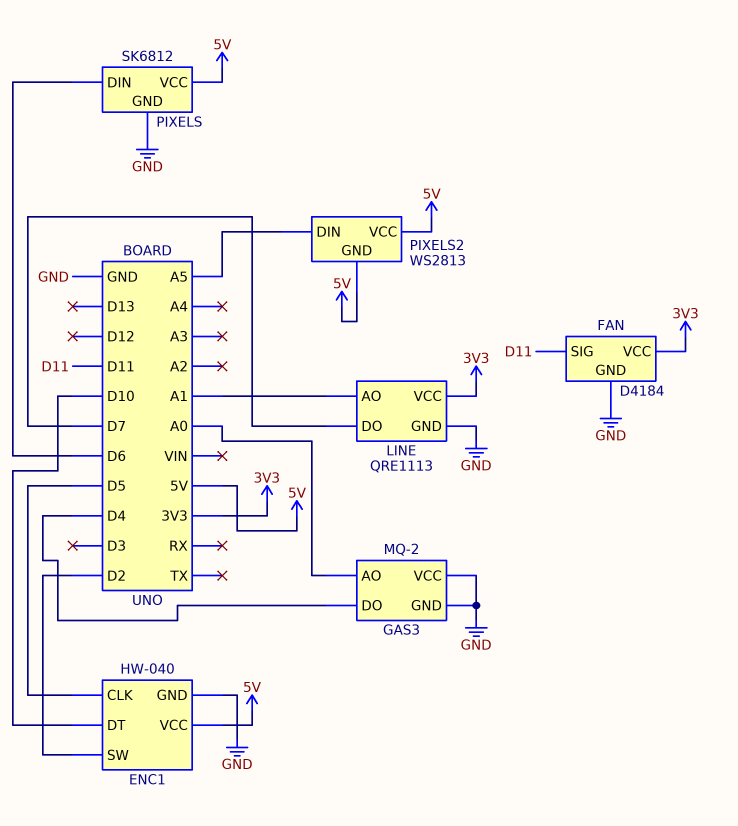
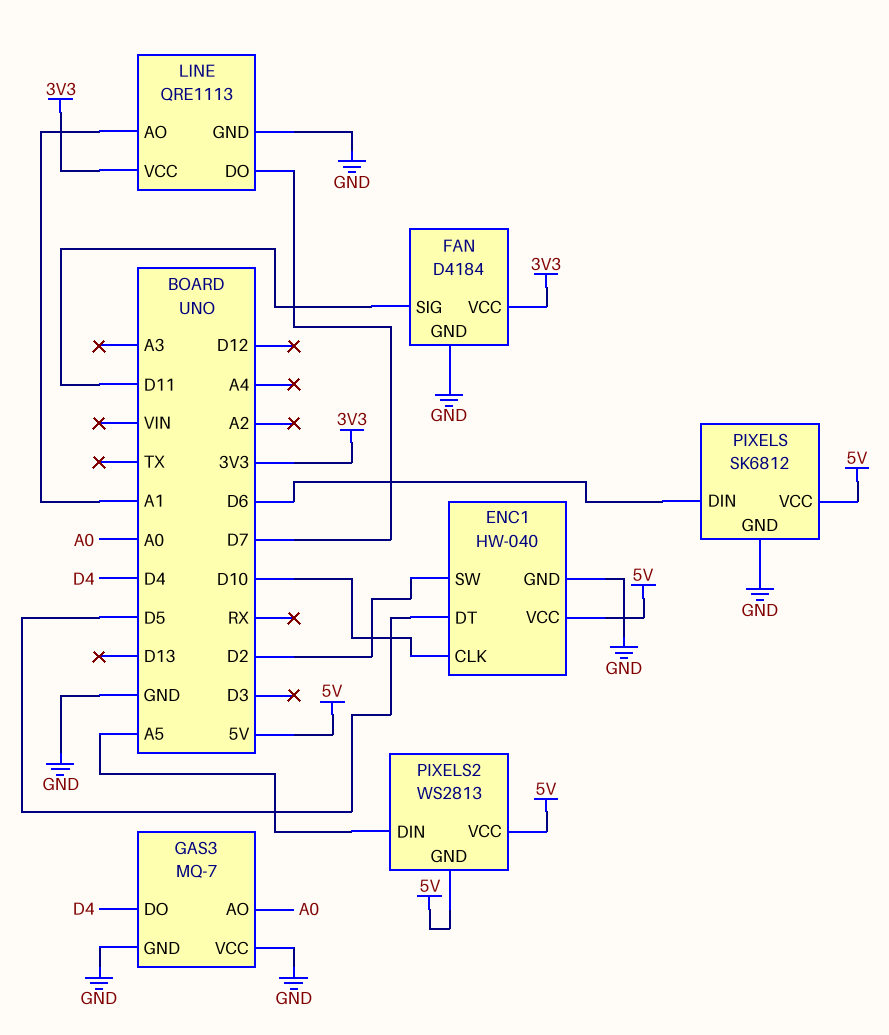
ENC1 pin CLK: D5 -> D10
ENC1 pin DT: D10 -> D5
GAS3: MQ-2 -> MQ-7

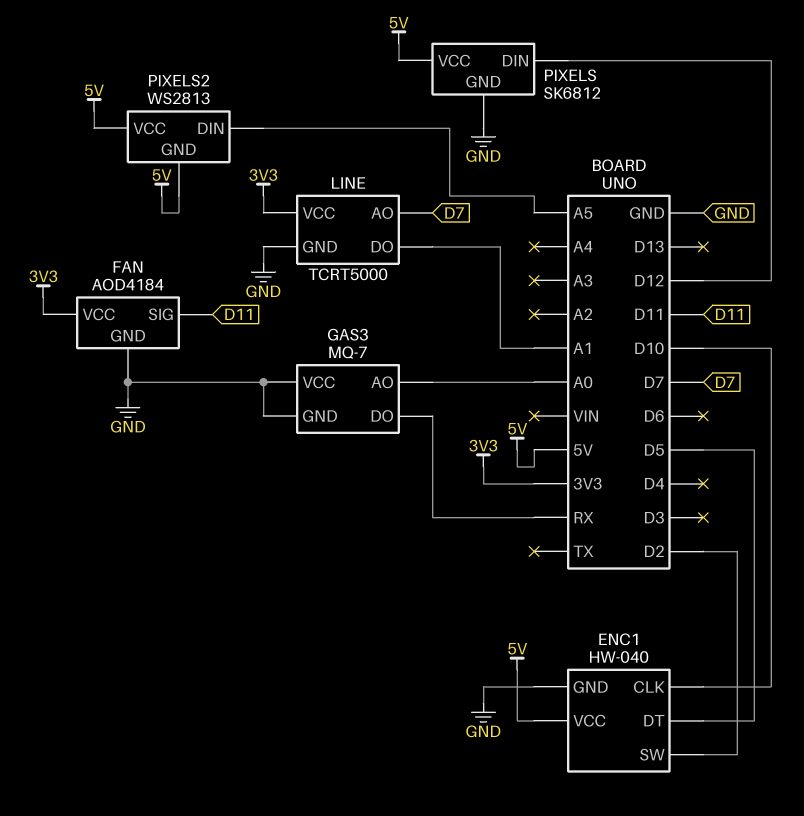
FAN: D4184 -> AOD4184
GAS3 pin DO: D4 -> RX
LINE: QRE1113 -> TCRT5000
LINE pin AO: A1 -> D7
LINE pin DO: D7 -> A1
PIXELS pin DIN: D6 -> D12

